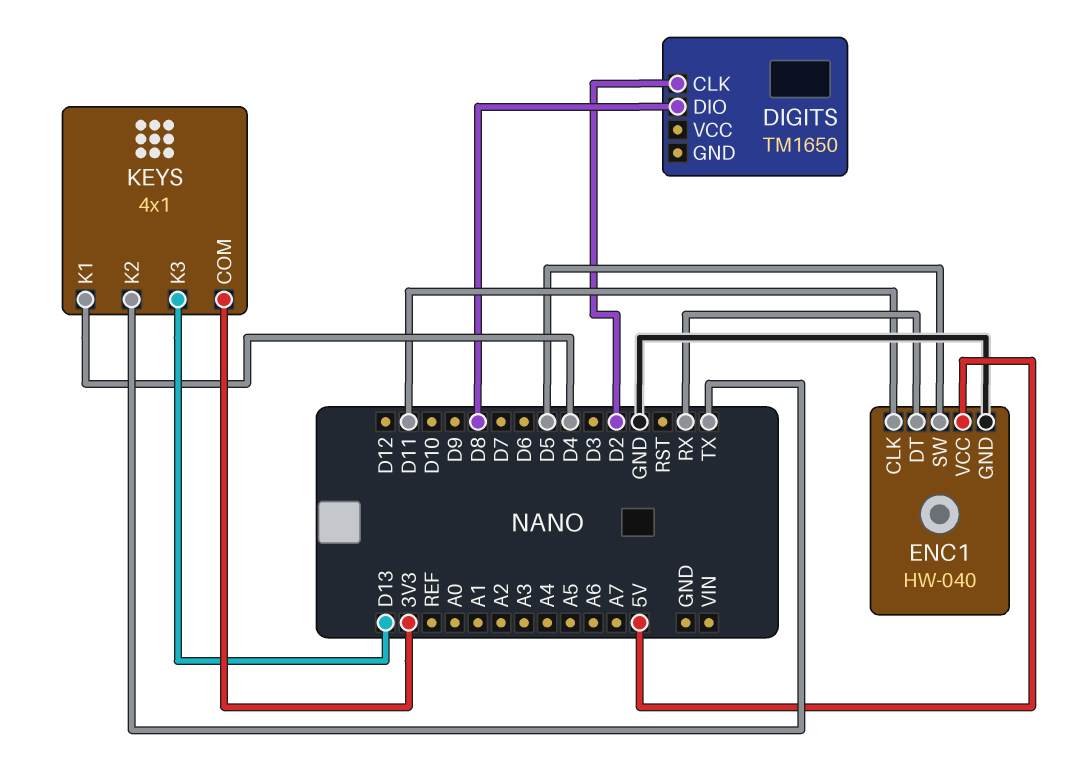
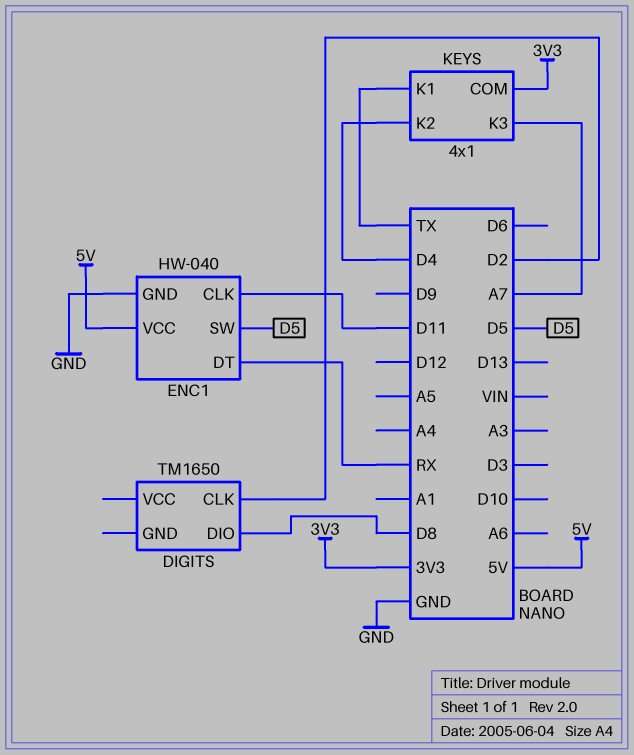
KEYS pin K1: D4 -> TX
KEYS pin K2: TX -> D4
KEYS pin K3: D13 -> A7

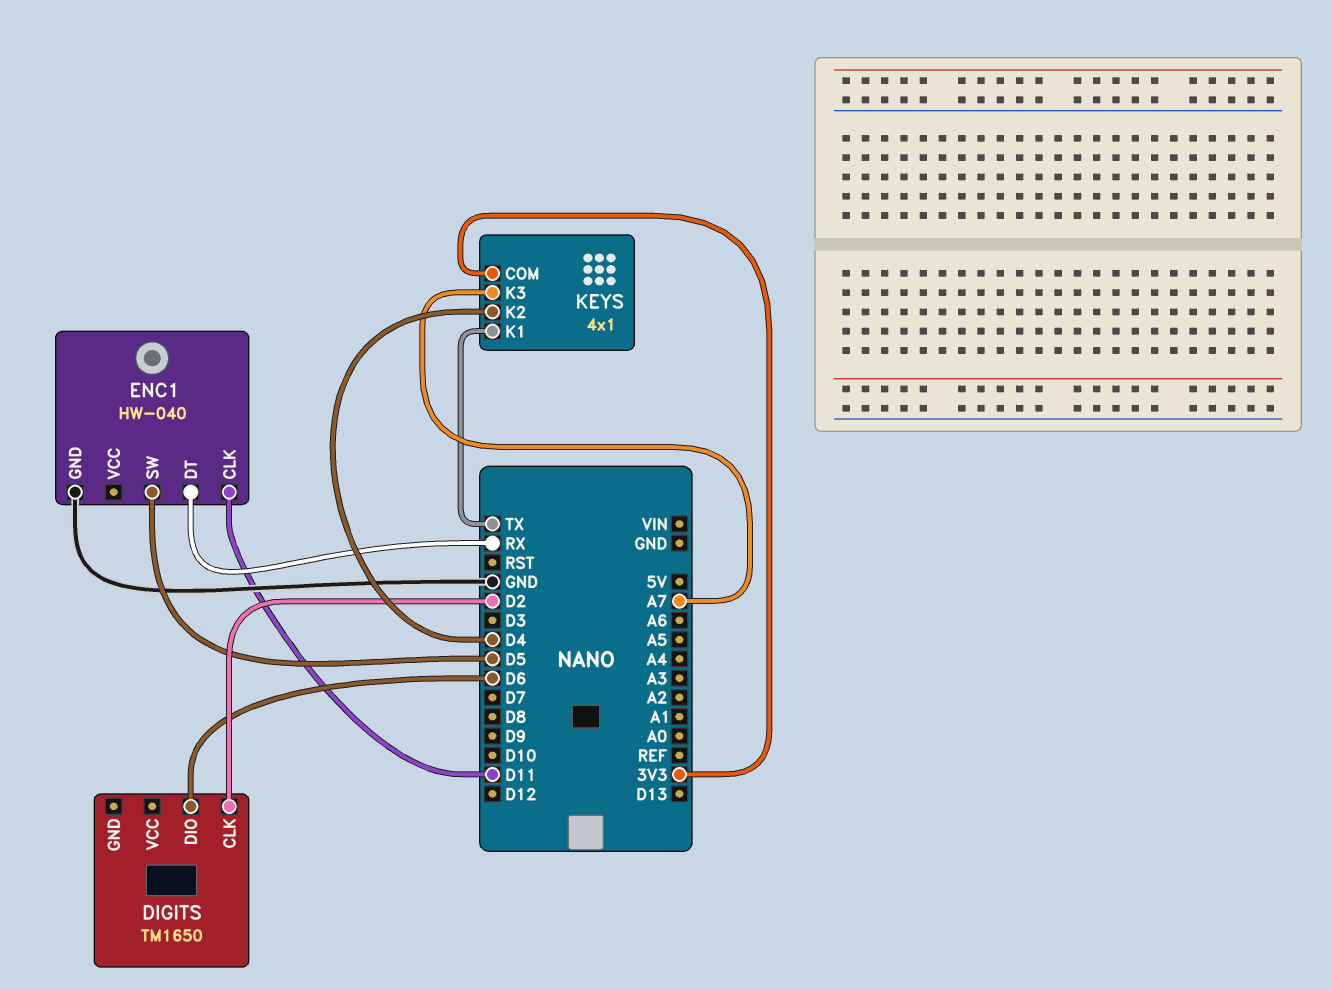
DIGITS pin DIO: D8 -> D6
ENC1 pin VCC: 5V -> none

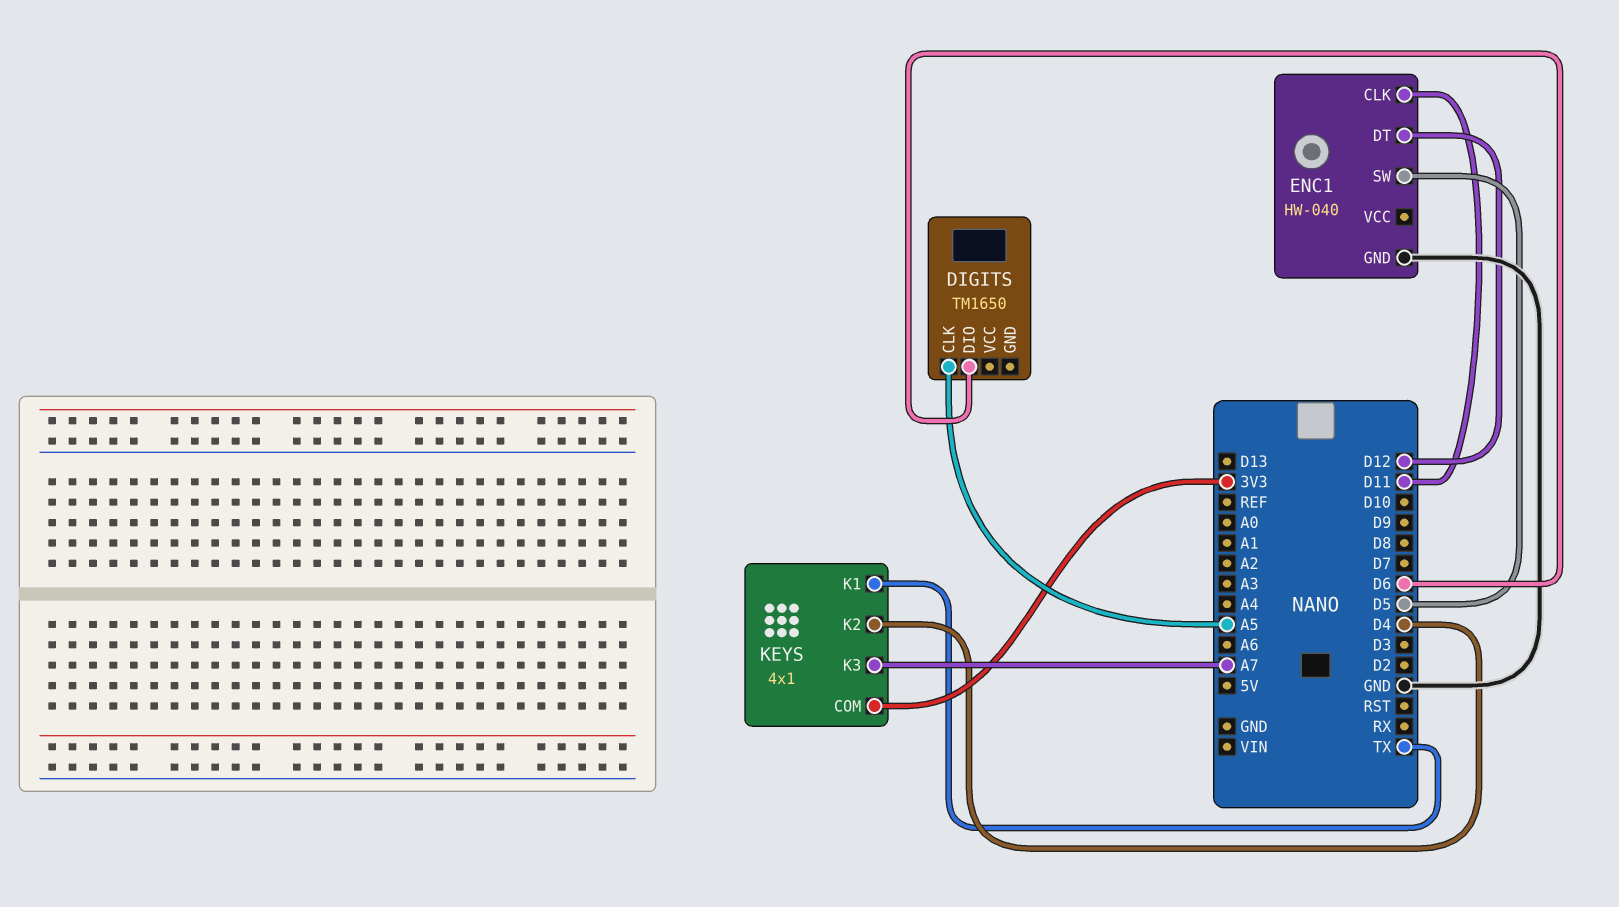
DIGITS pin CLK: D2 -> A5
ENC1 pin DT: RX -> D12

